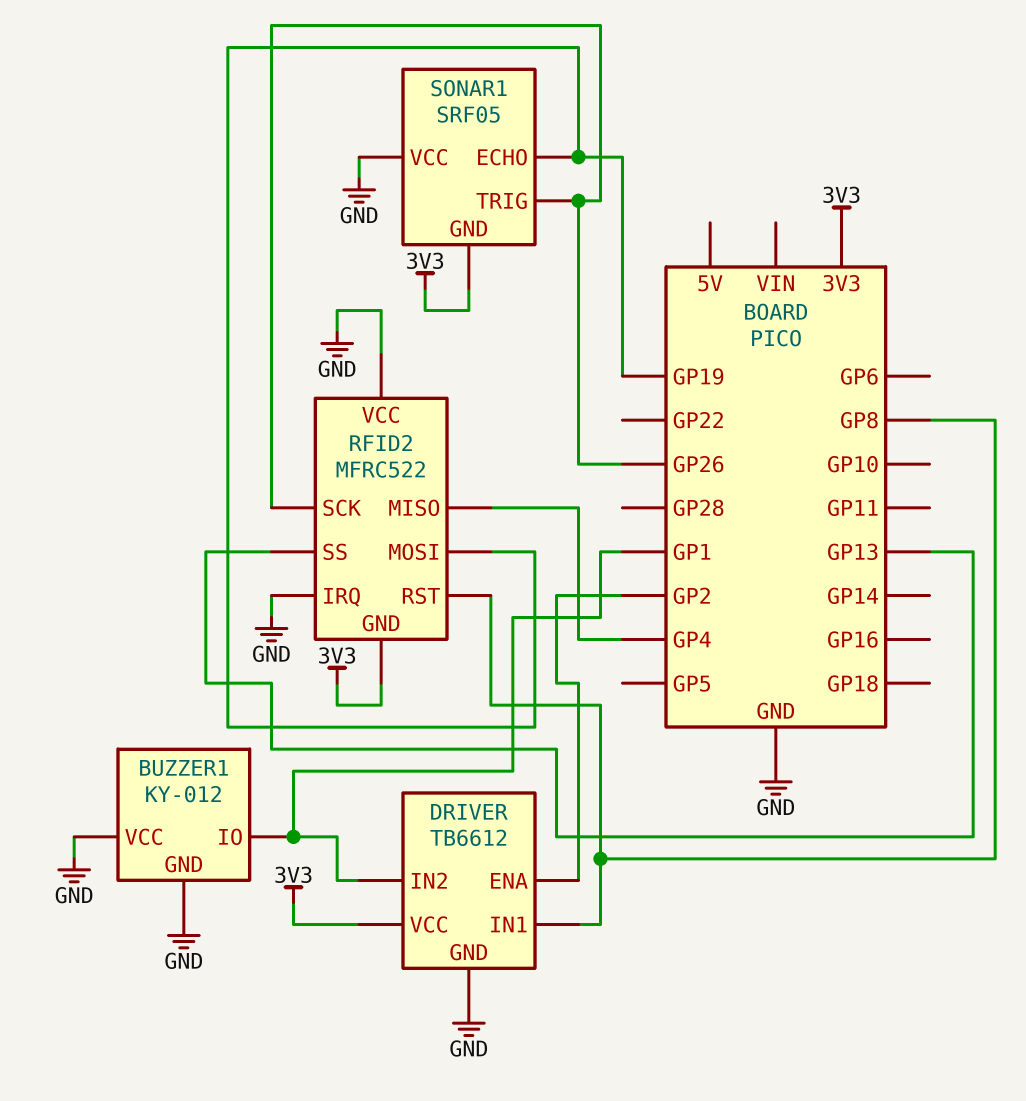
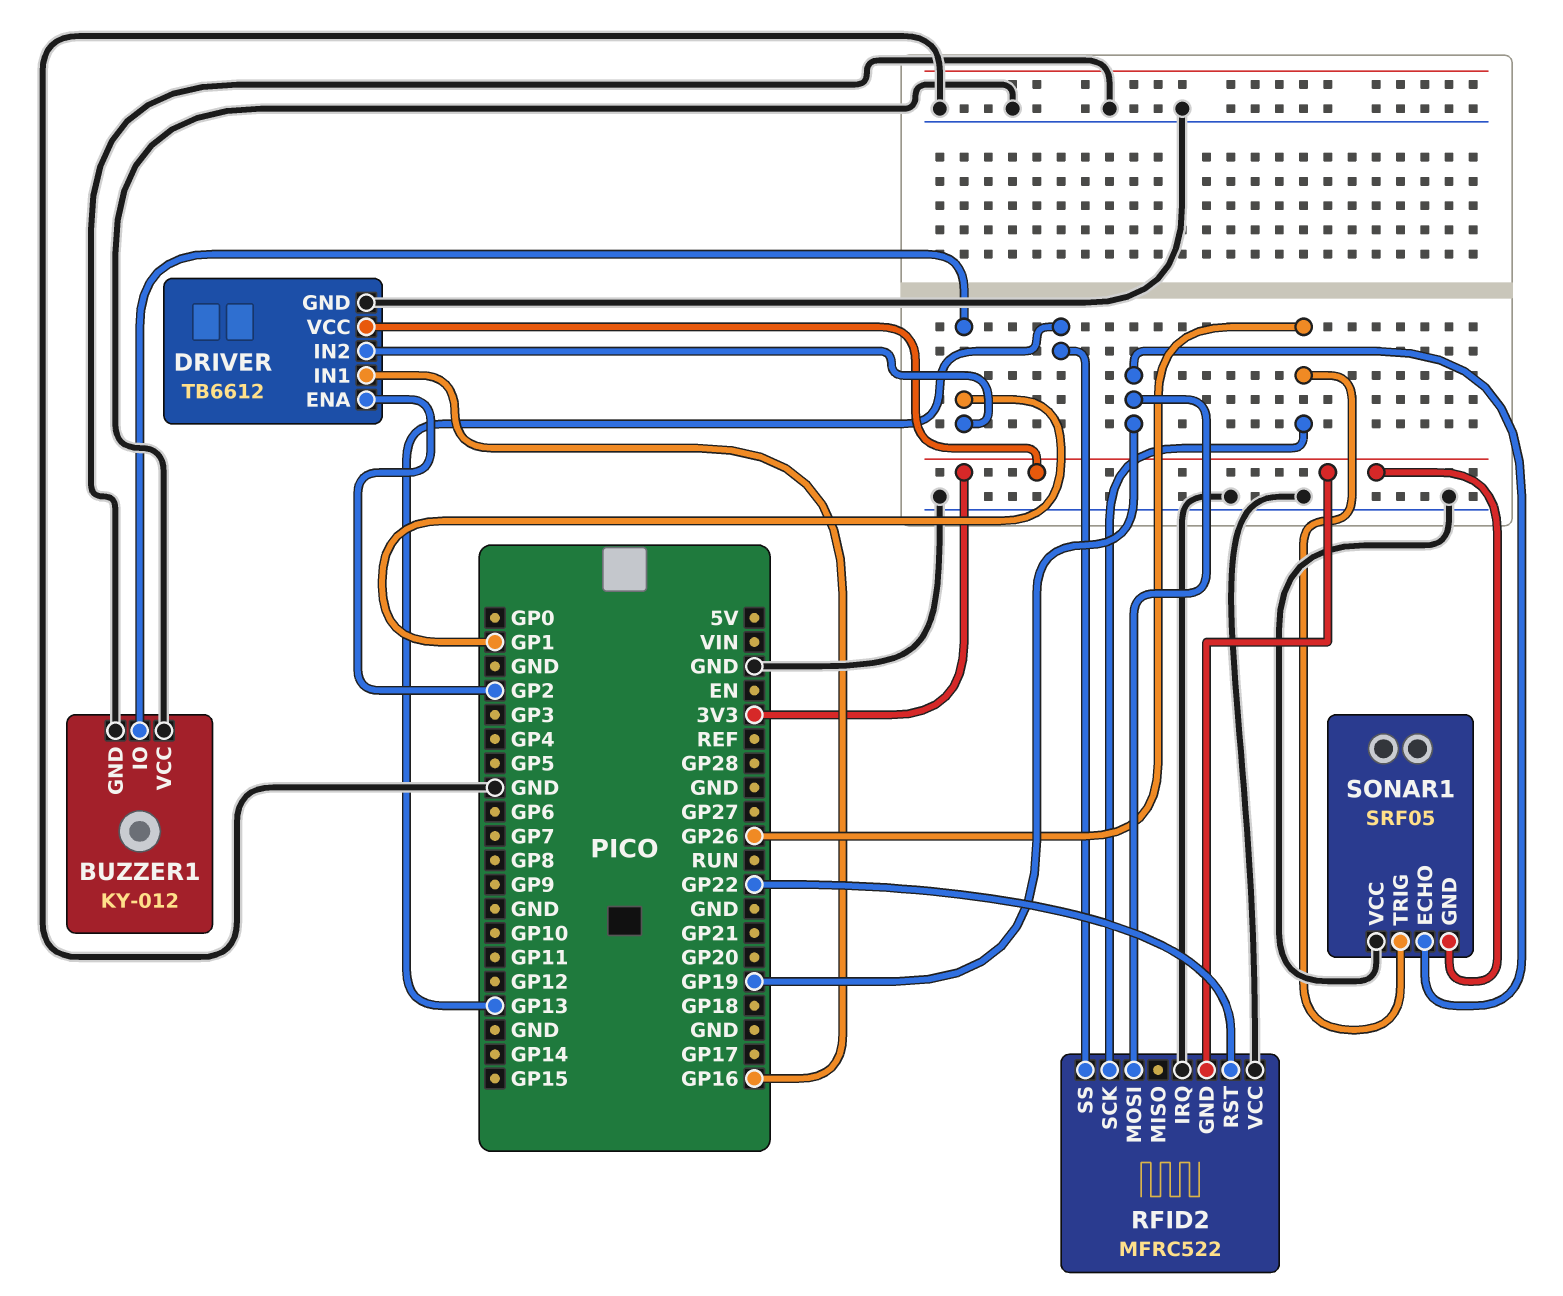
DRIVER pin IN1: GP8 -> GP16
RFID2 pin MISO: GP4 -> none
RFID2 pin RST: GP8 -> GP22

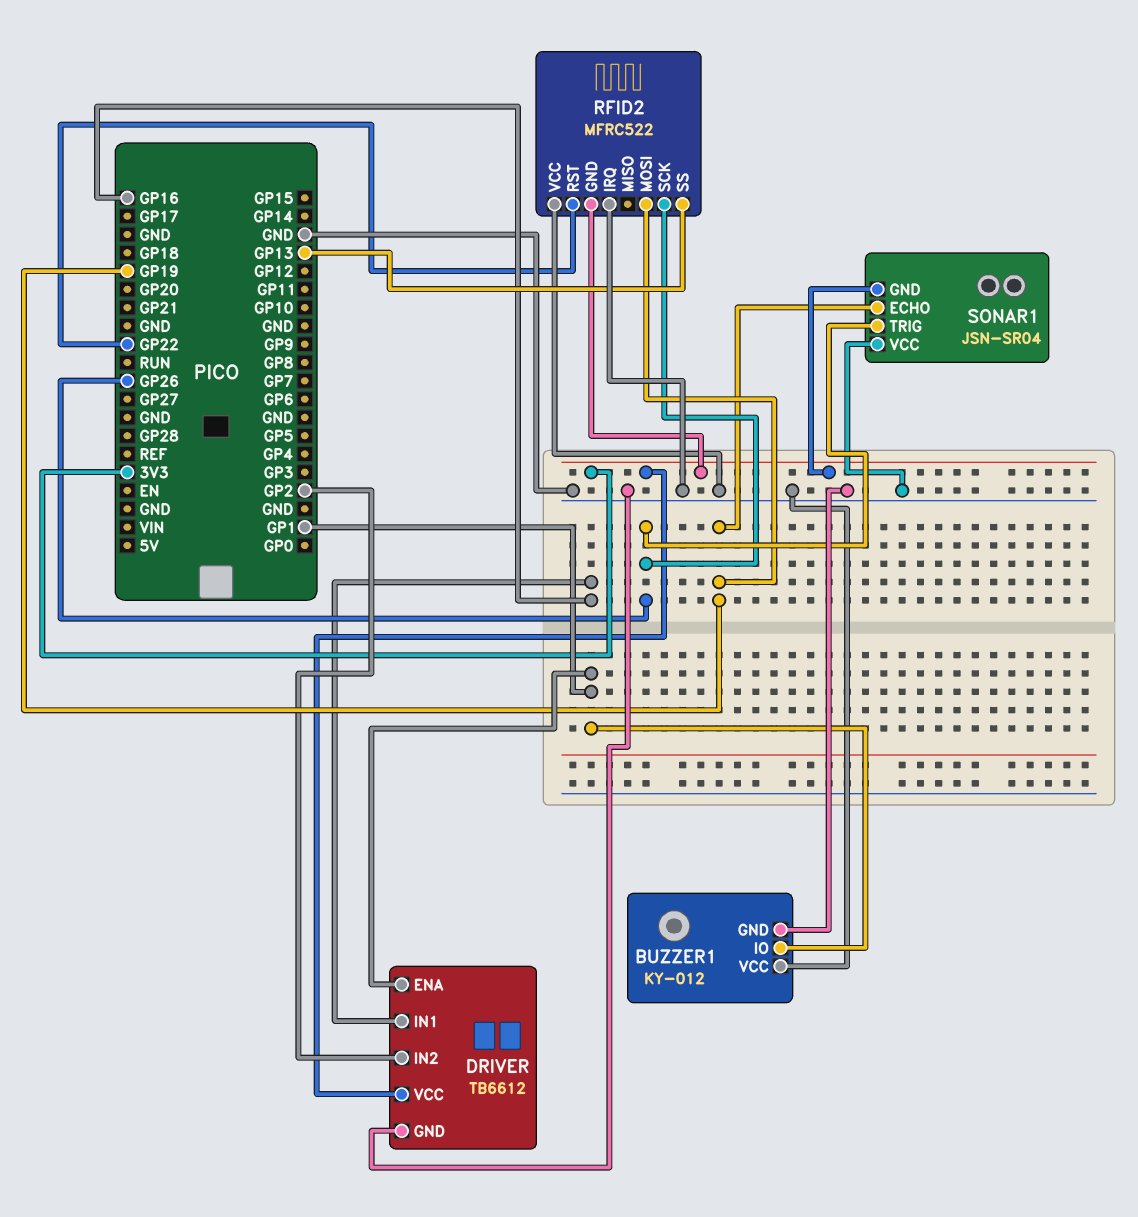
DRIVER pin ENA: GP2 -> GP1
DRIVER pin IN2: GP1 -> GP2
SONAR1: SRF05 -> JSN-SR04

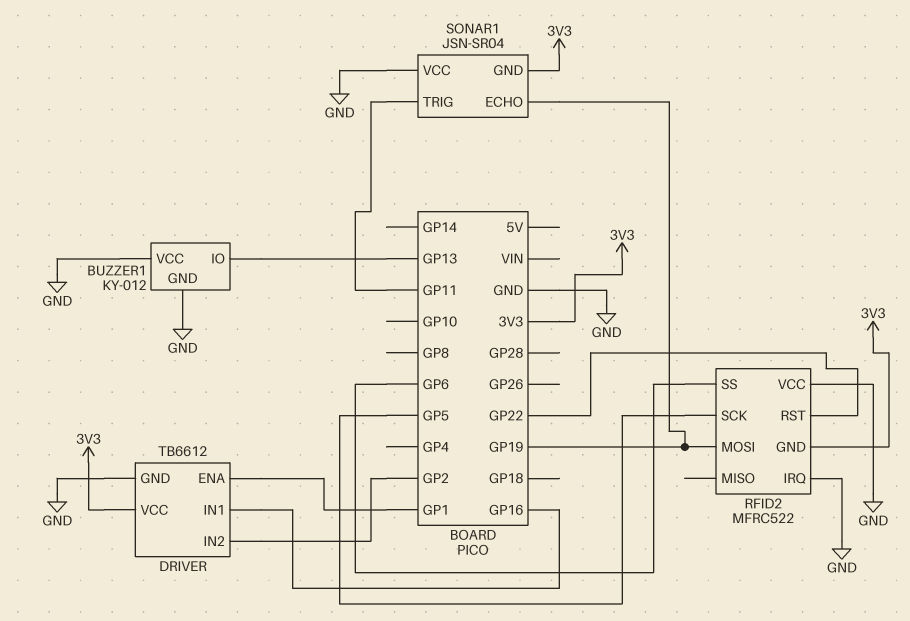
BUZZER1 pin IO: GP1 -> GP13
RFID2 pin SCK: GP26 -> GP5
RFID2 pin SS: GP13 -> GP6
SONAR1 pin TRIG: GP26 -> GP11

